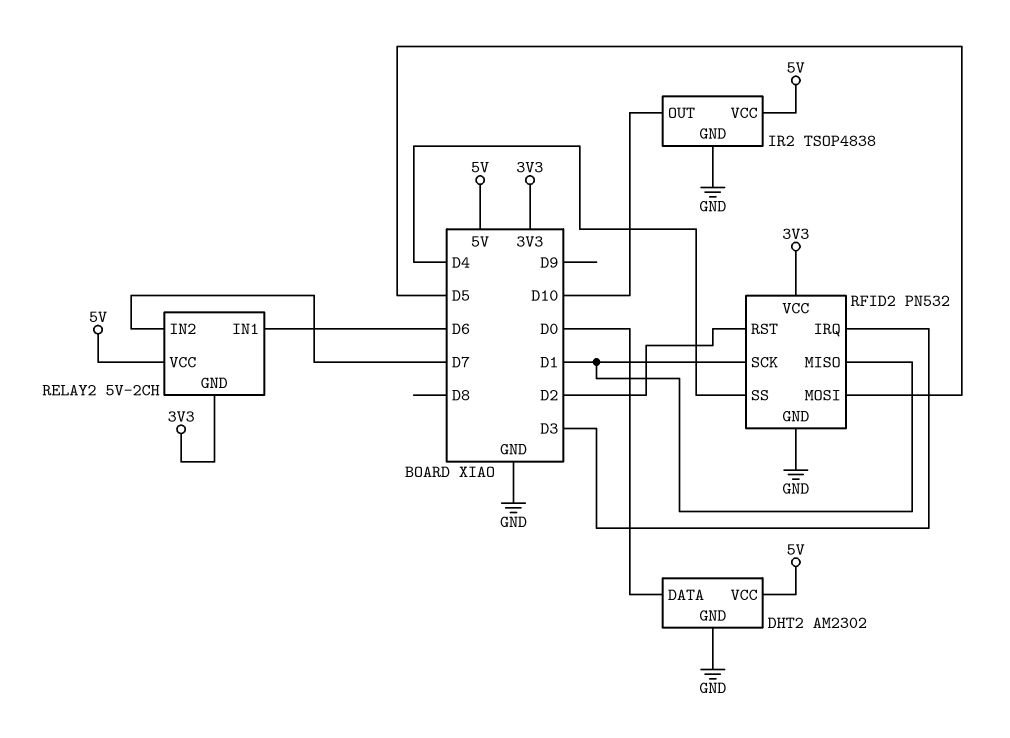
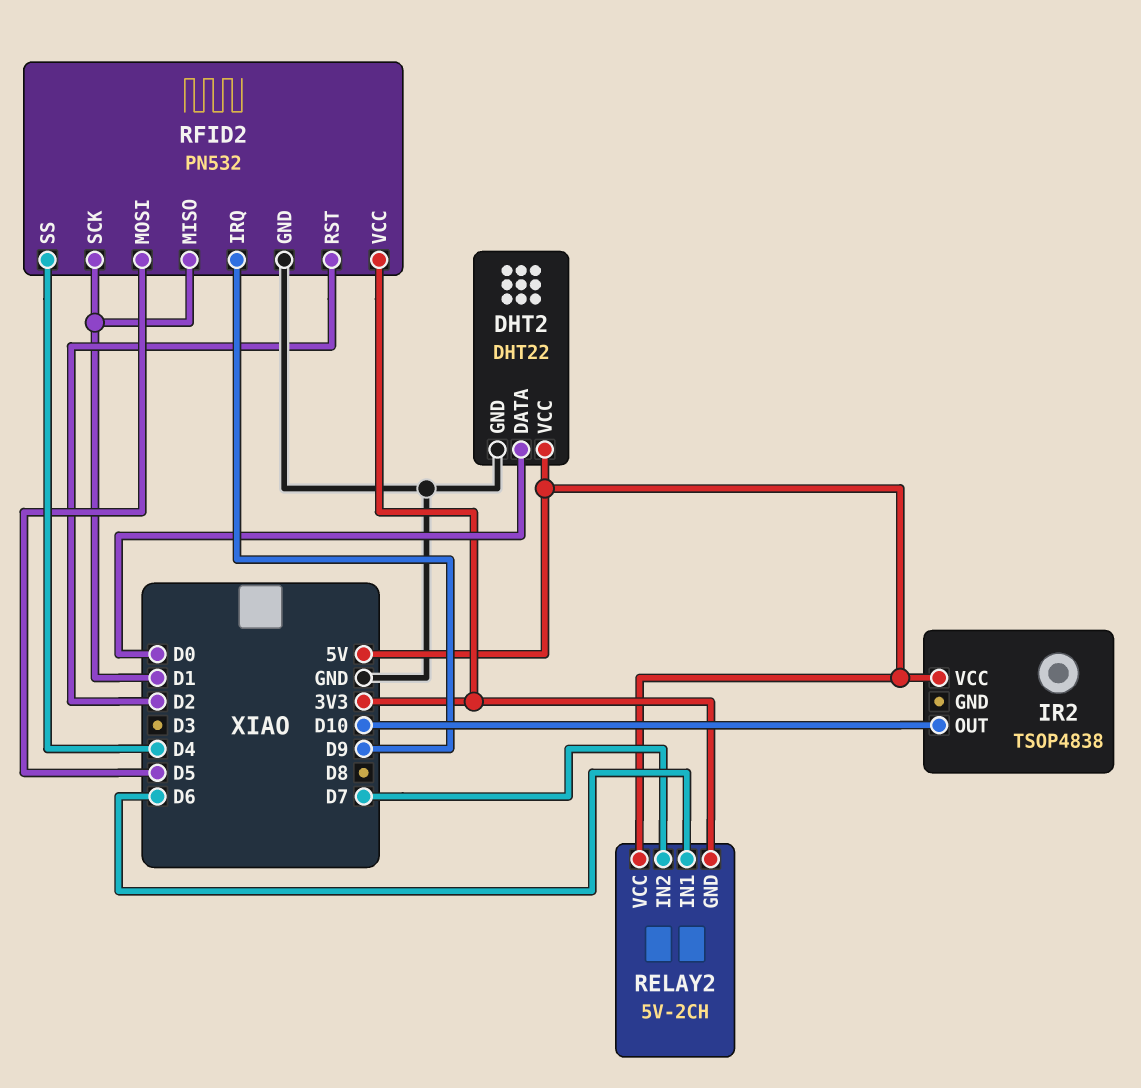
DHT2: AM2302 -> DHT22
IR2 pin GND: GND -> none
RFID2 pin IRQ: D3 -> D9

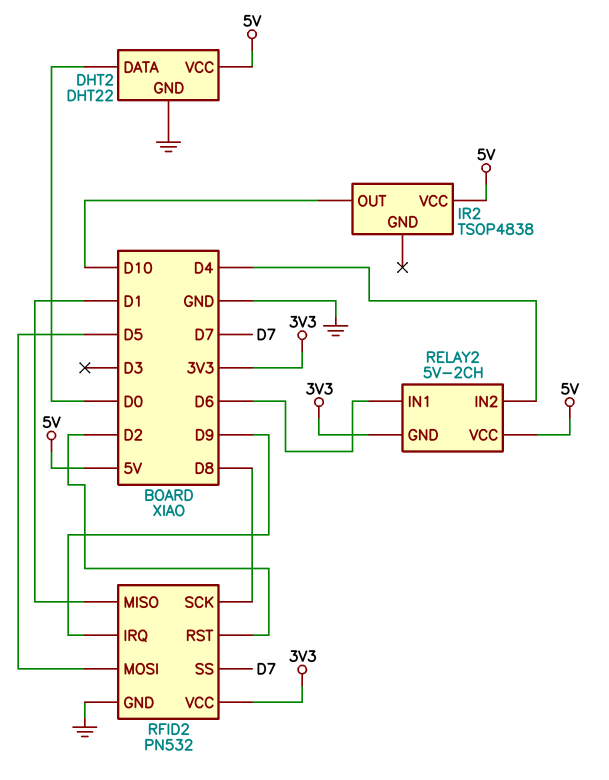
RELAY2 pin IN2: D7 -> D4
RFID2 pin SCK: D1 -> D8
RFID2 pin SS: D4 -> D7

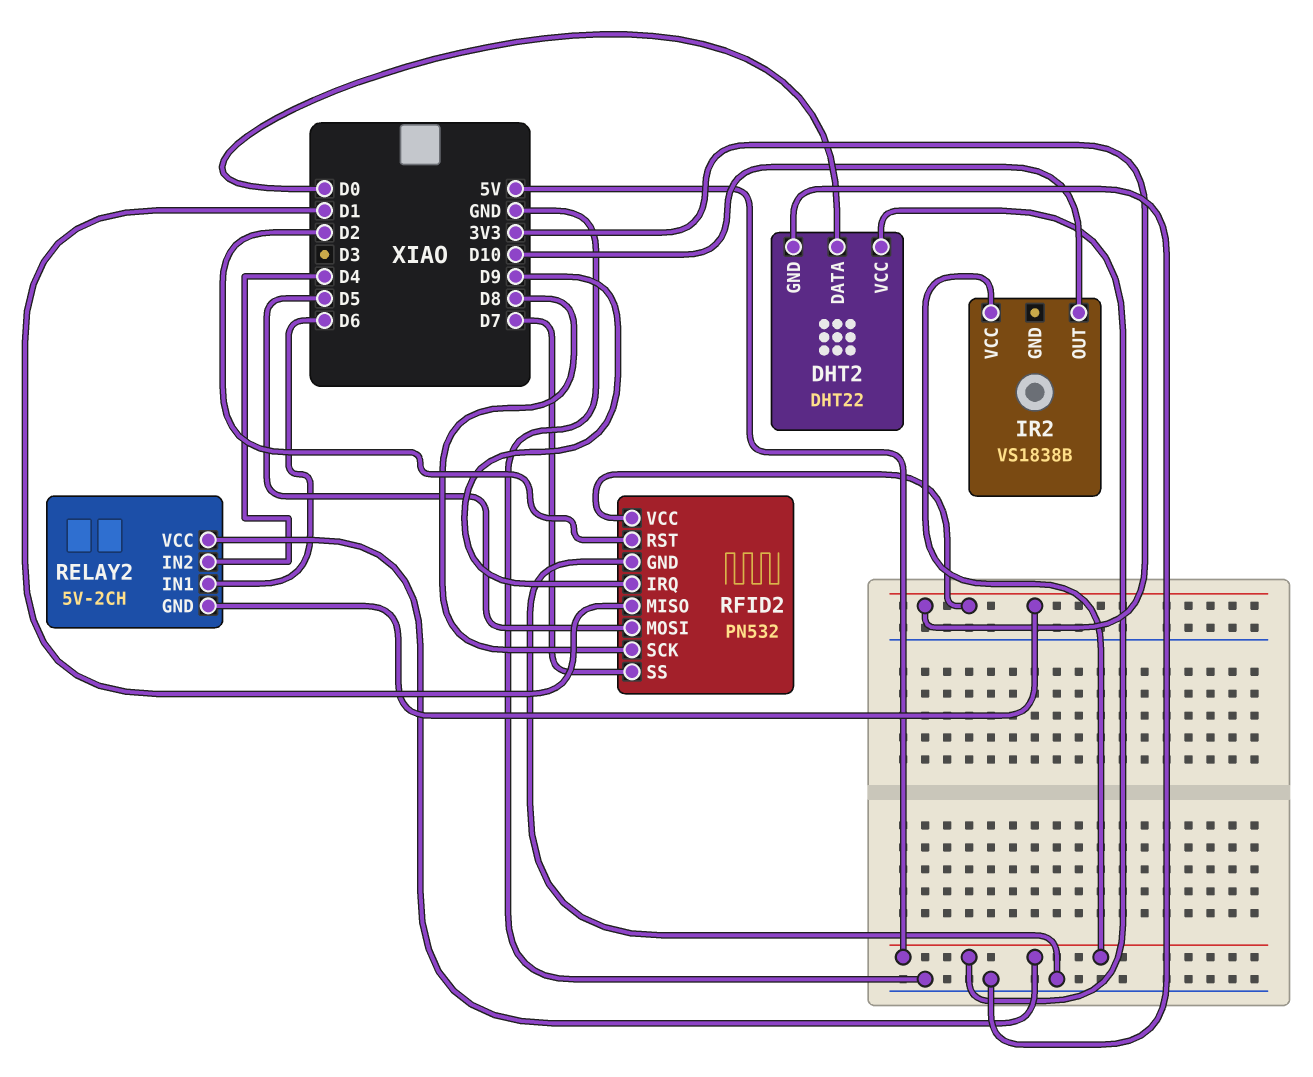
IR2: TSOP4838 -> VS1838B

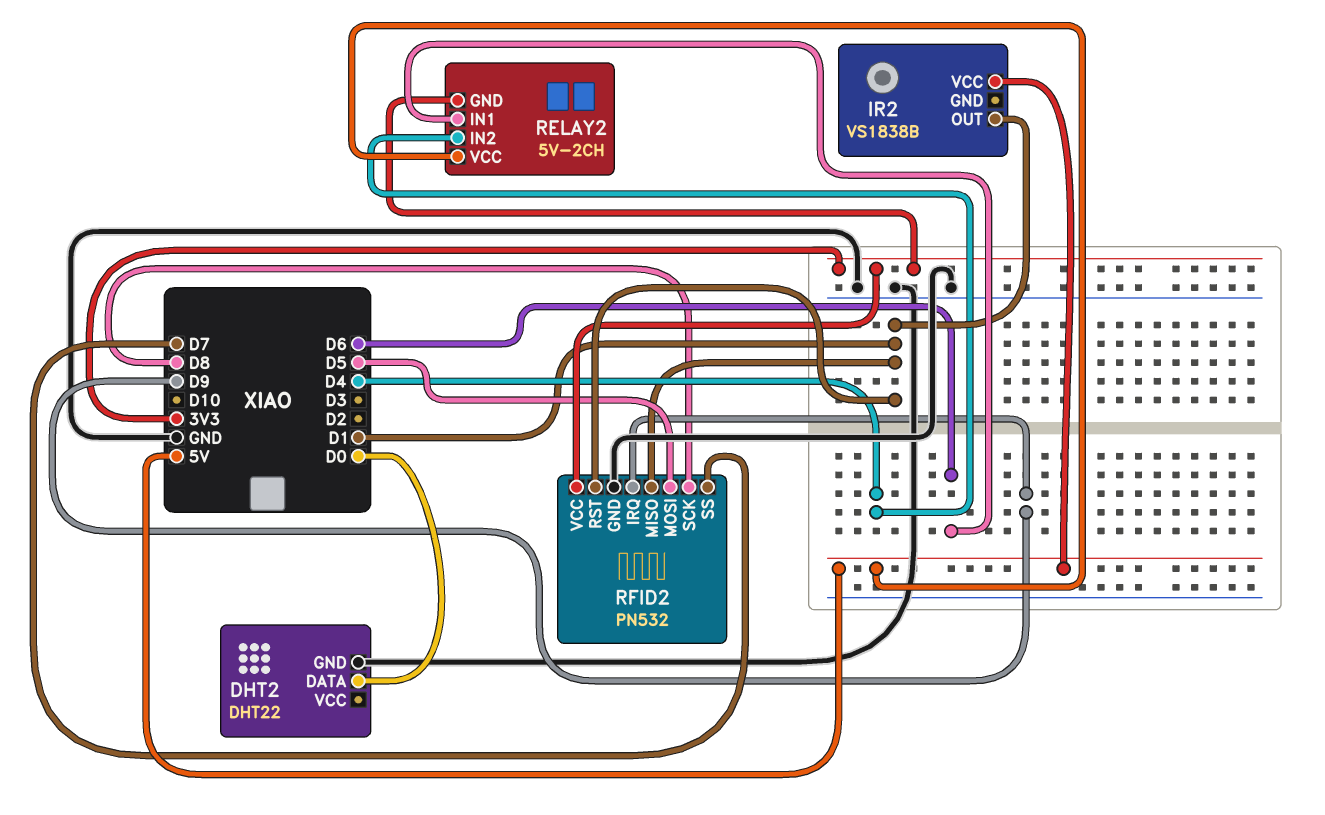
DHT2 pin VCC: 5V -> none
IR2 pin OUT: D10 -> D1
RFID2 pin RST: D2 -> D1

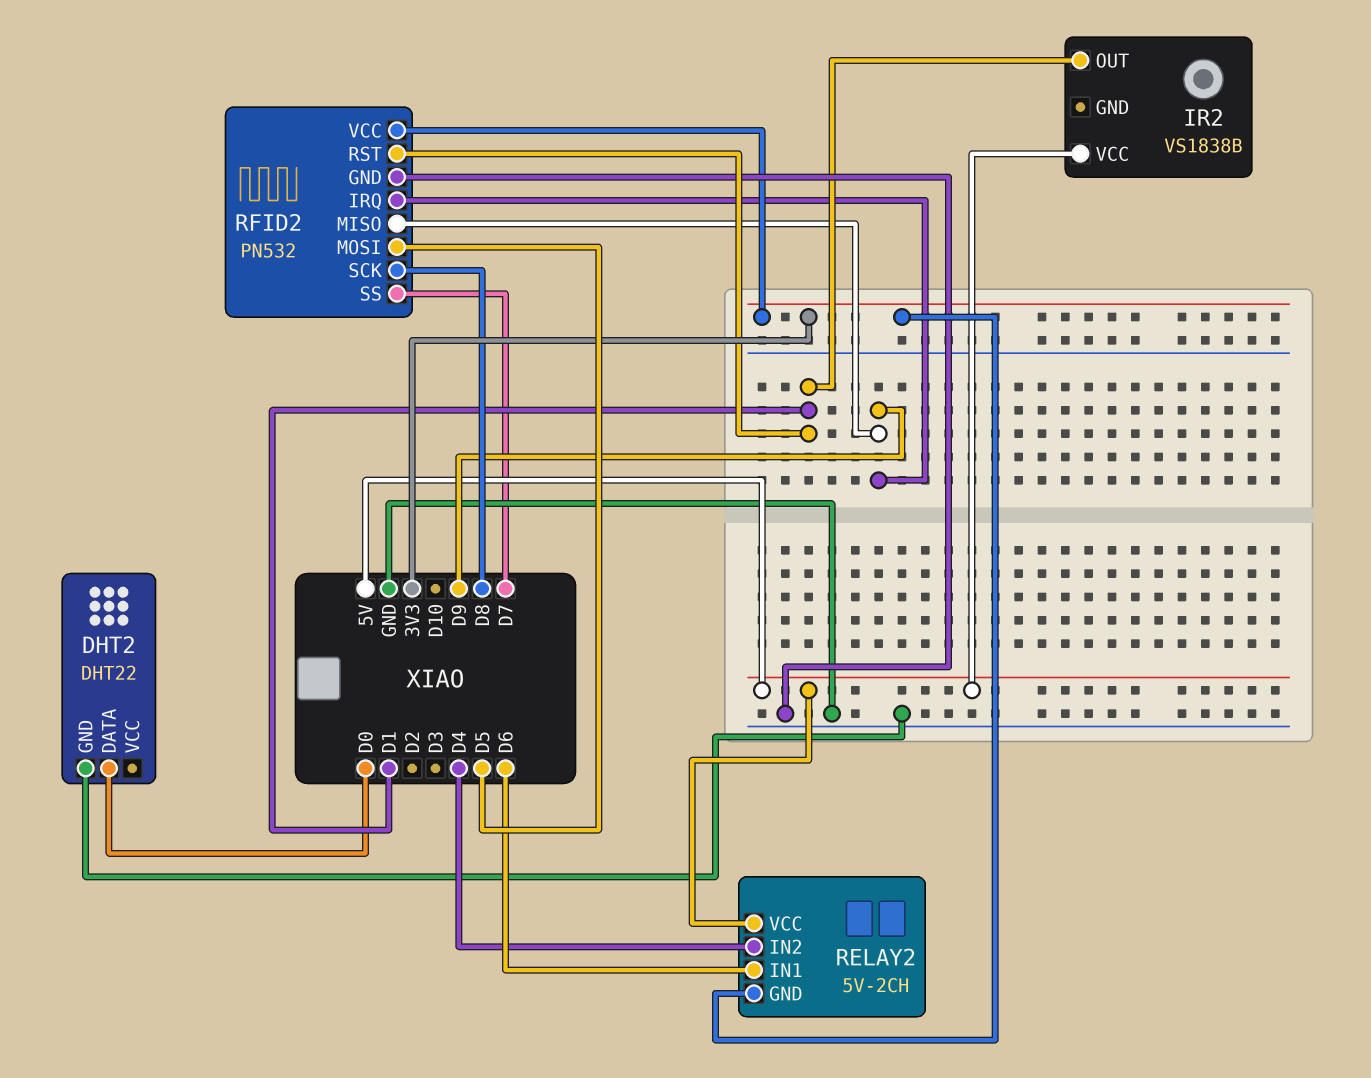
RFID2 pin MISO: D1 -> D9

